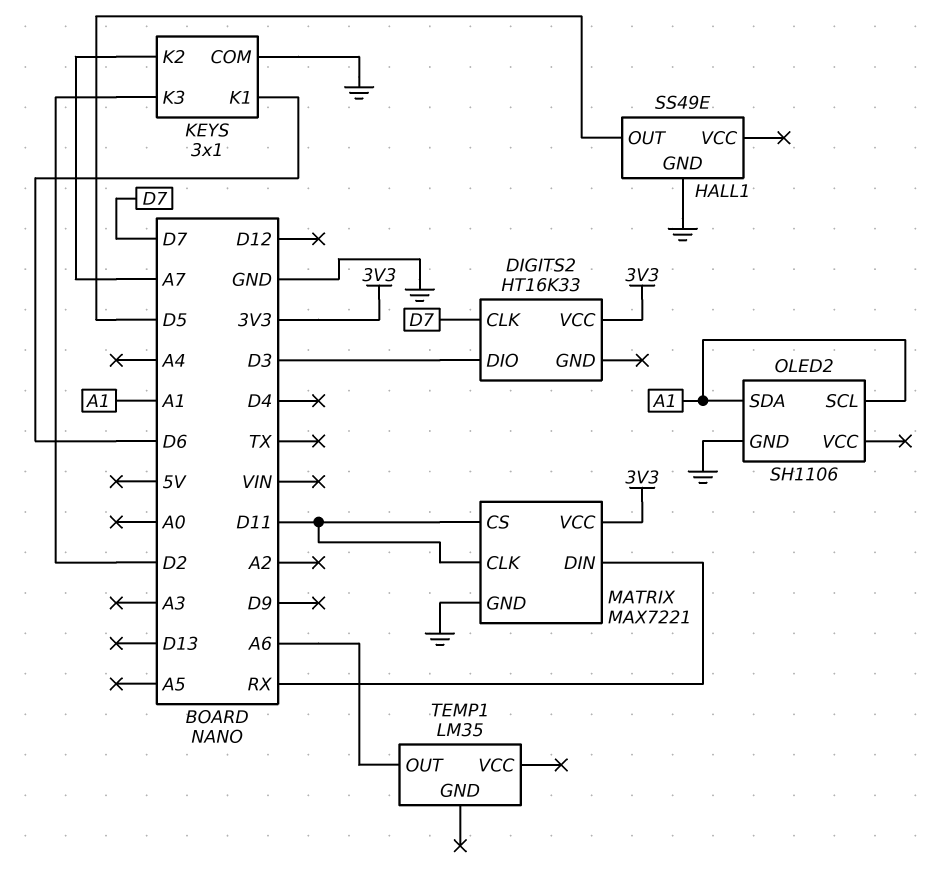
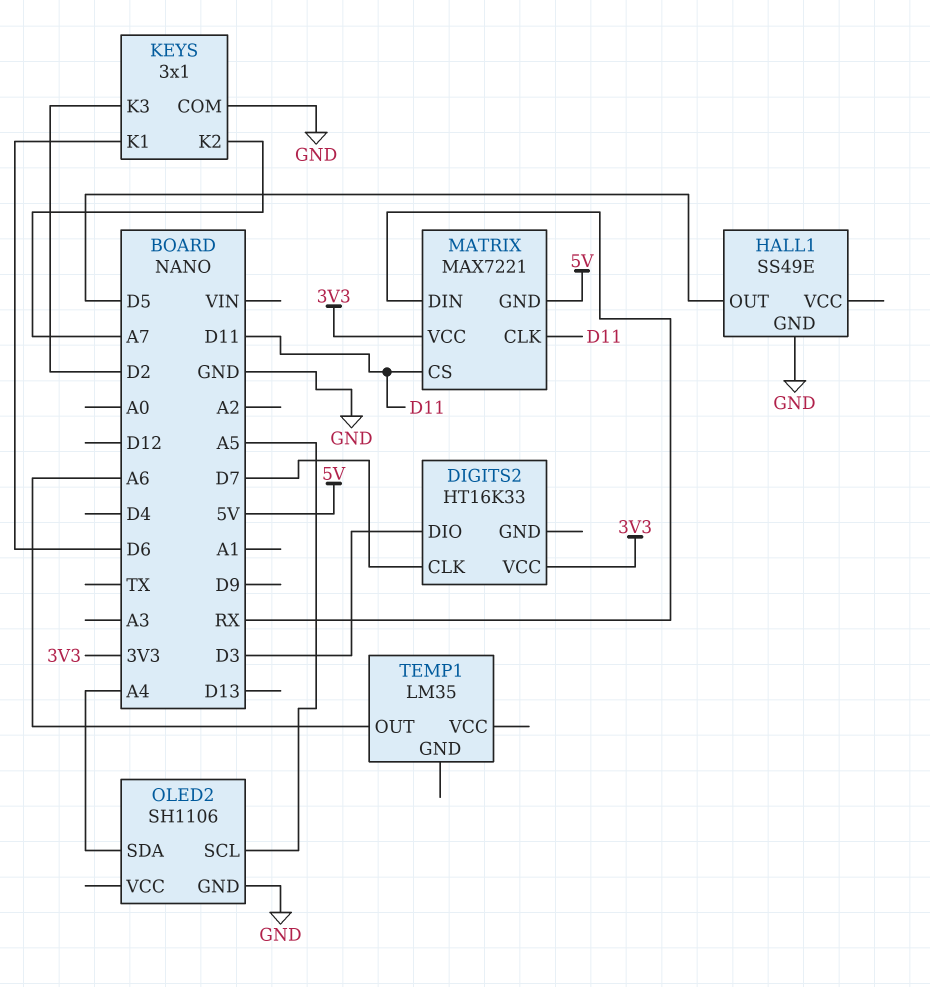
MATRIX pin GND: GND -> 5V
OLED2 pin SCL: A1 -> A5
OLED2 pin SDA: A1 -> A4

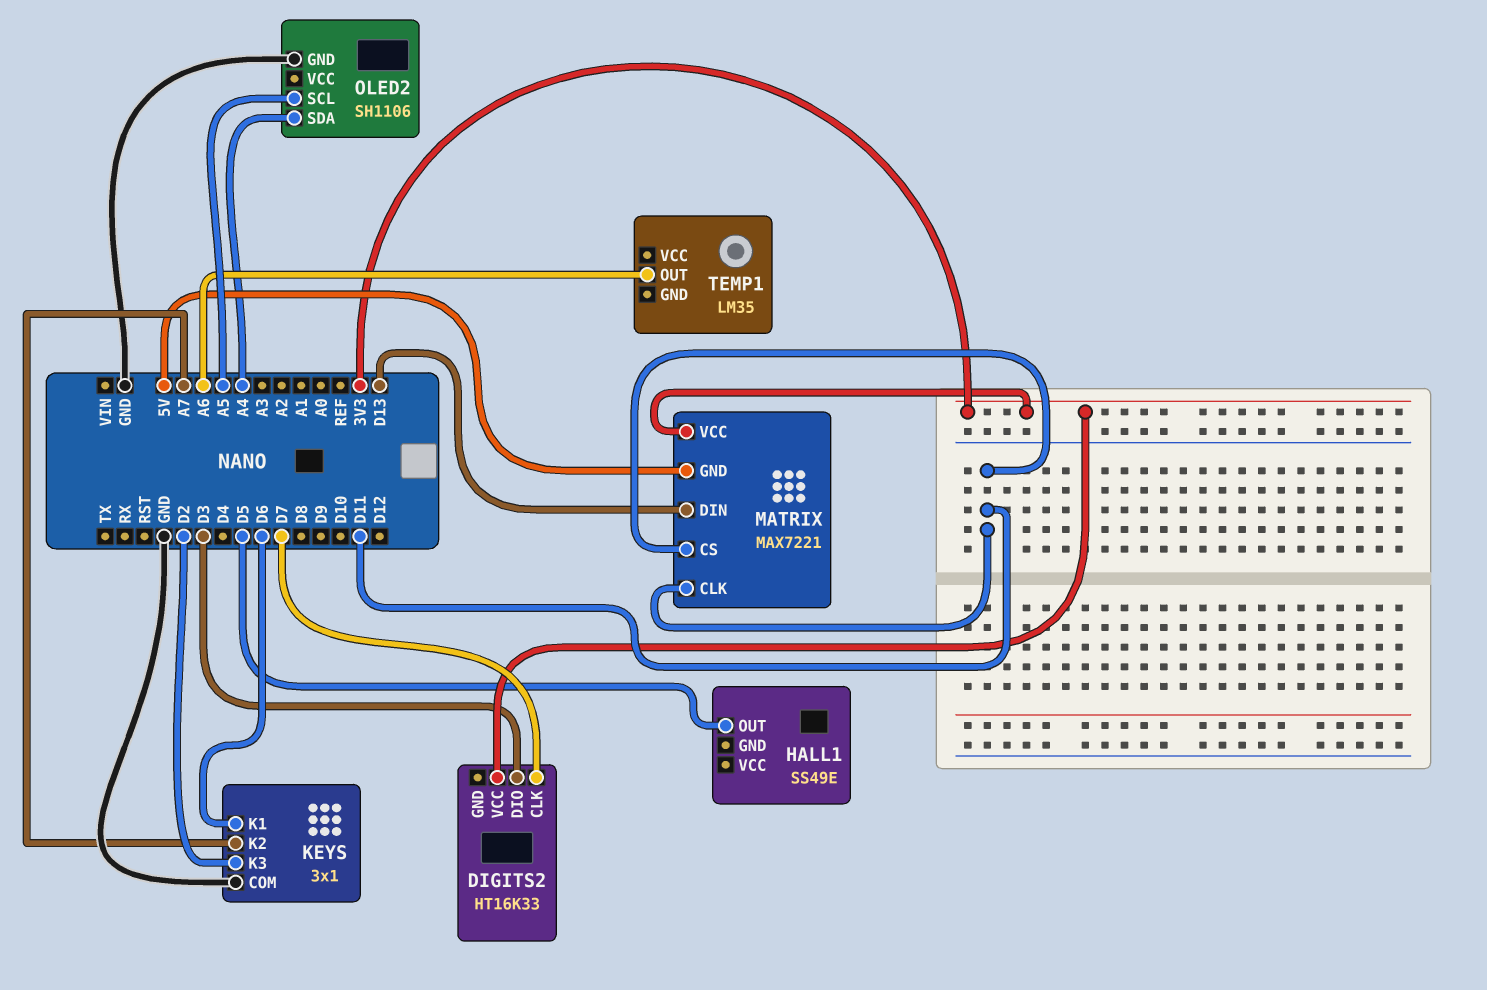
HALL1 pin GND: GND -> none
MATRIX pin DIN: RX -> D13

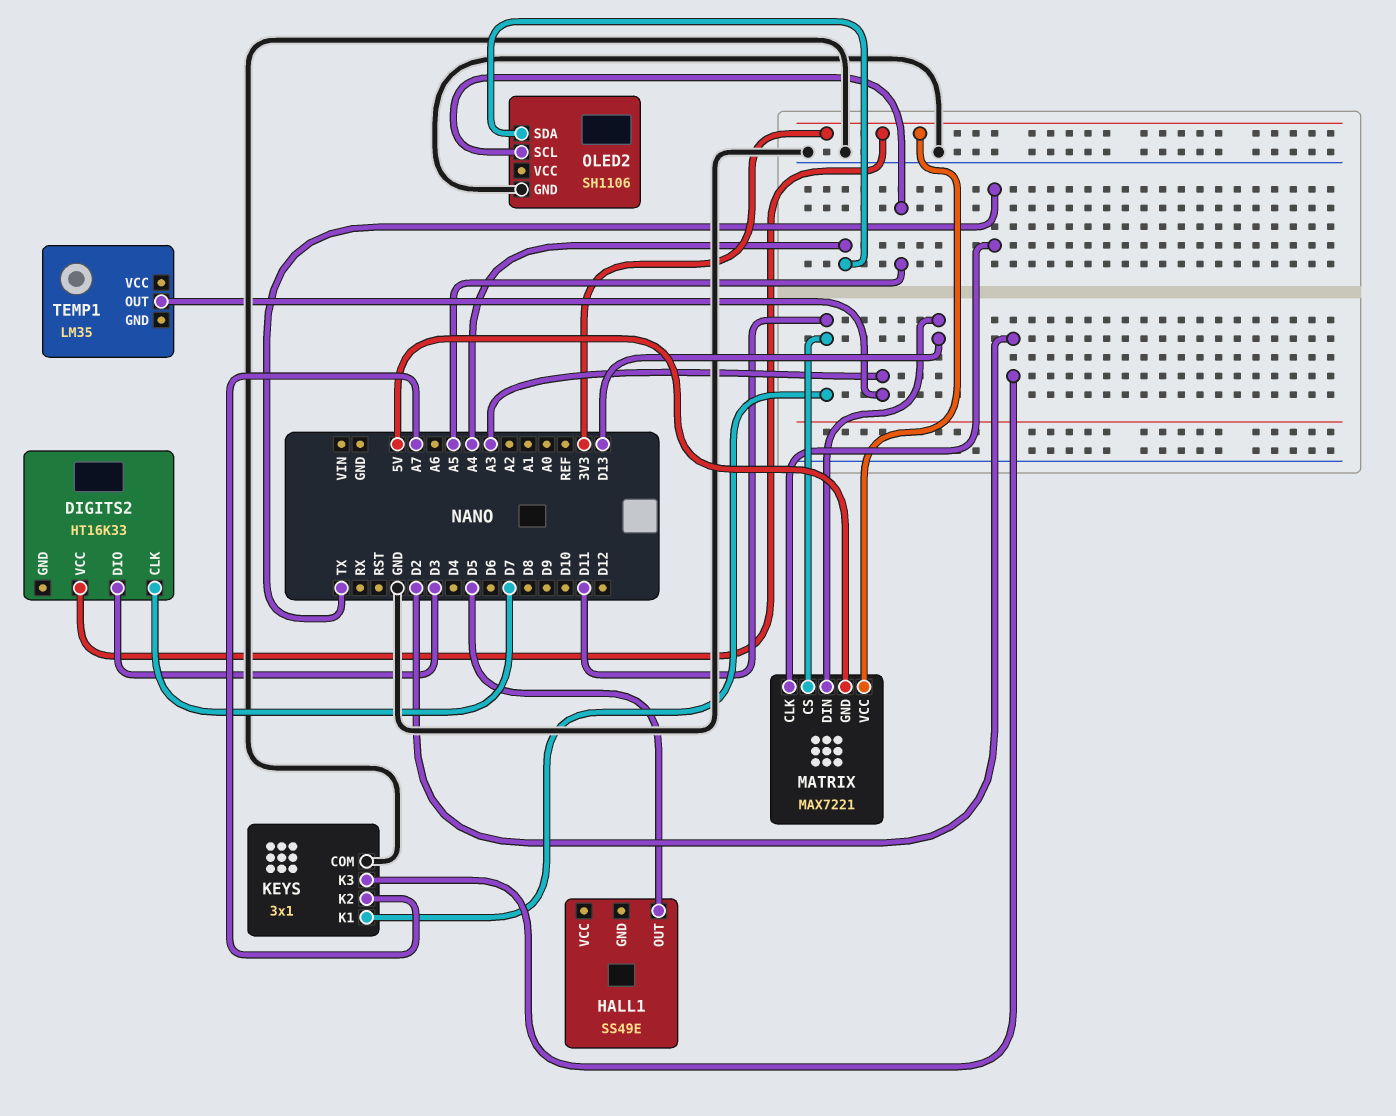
KEYS pin K1: D6 -> D11
MATRIX pin CLK: D11 -> TX
TEMP1 pin OUT: A6 -> A3

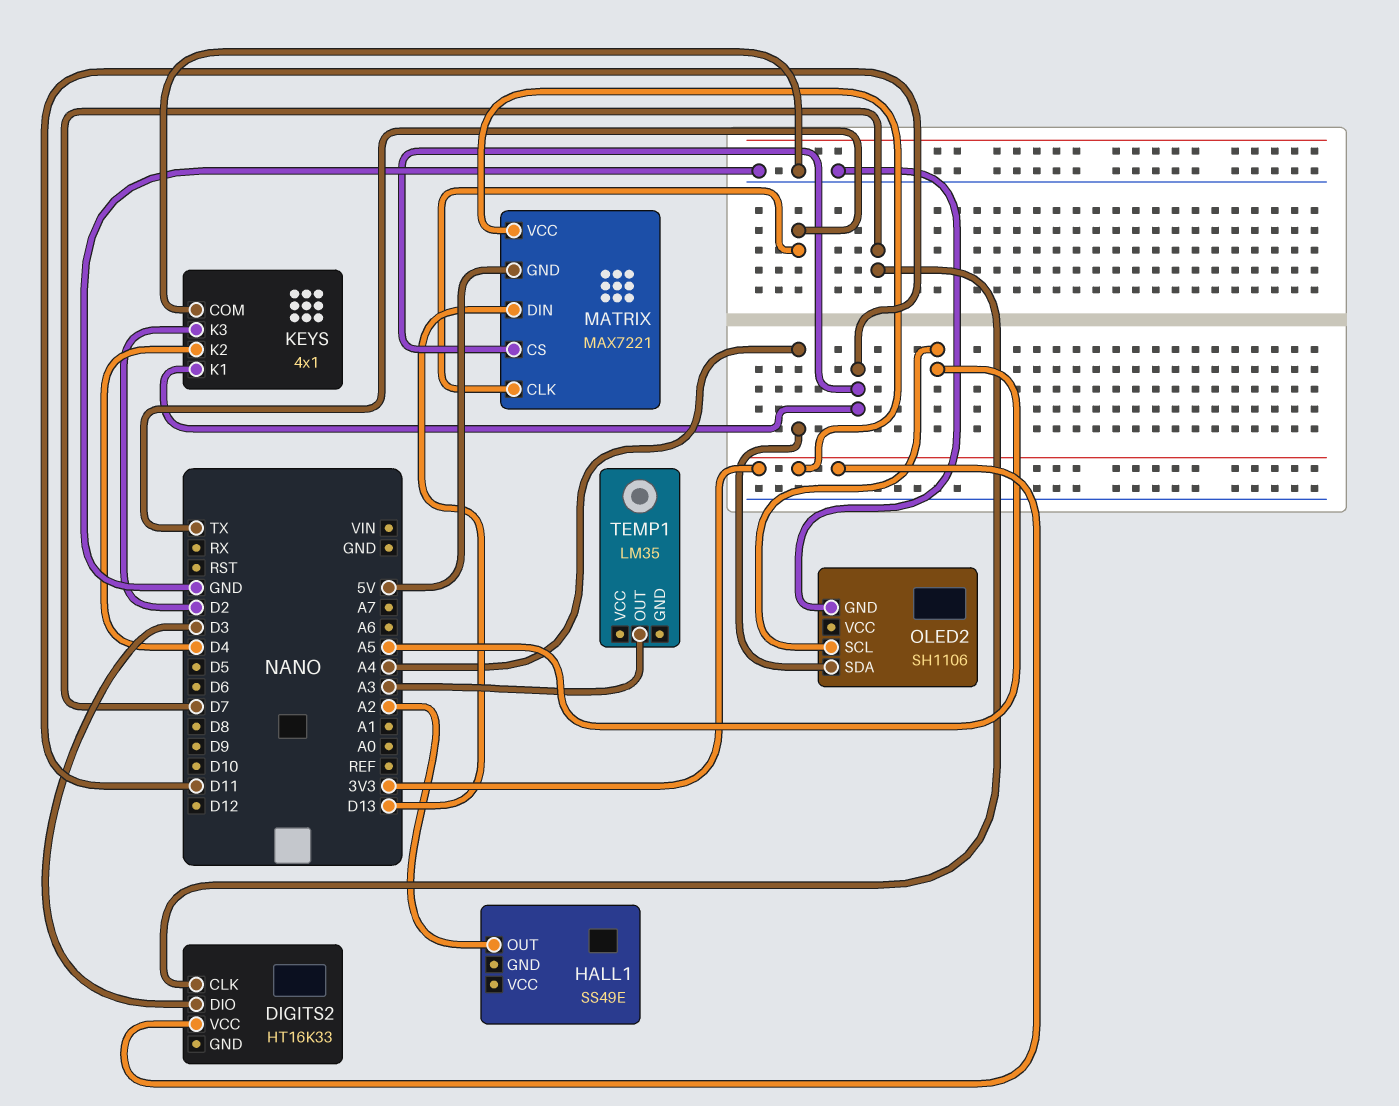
HALL1 pin OUT: D5 -> A2
KEYS: 3x1 -> 4x1
KEYS pin K2: A7 -> D4

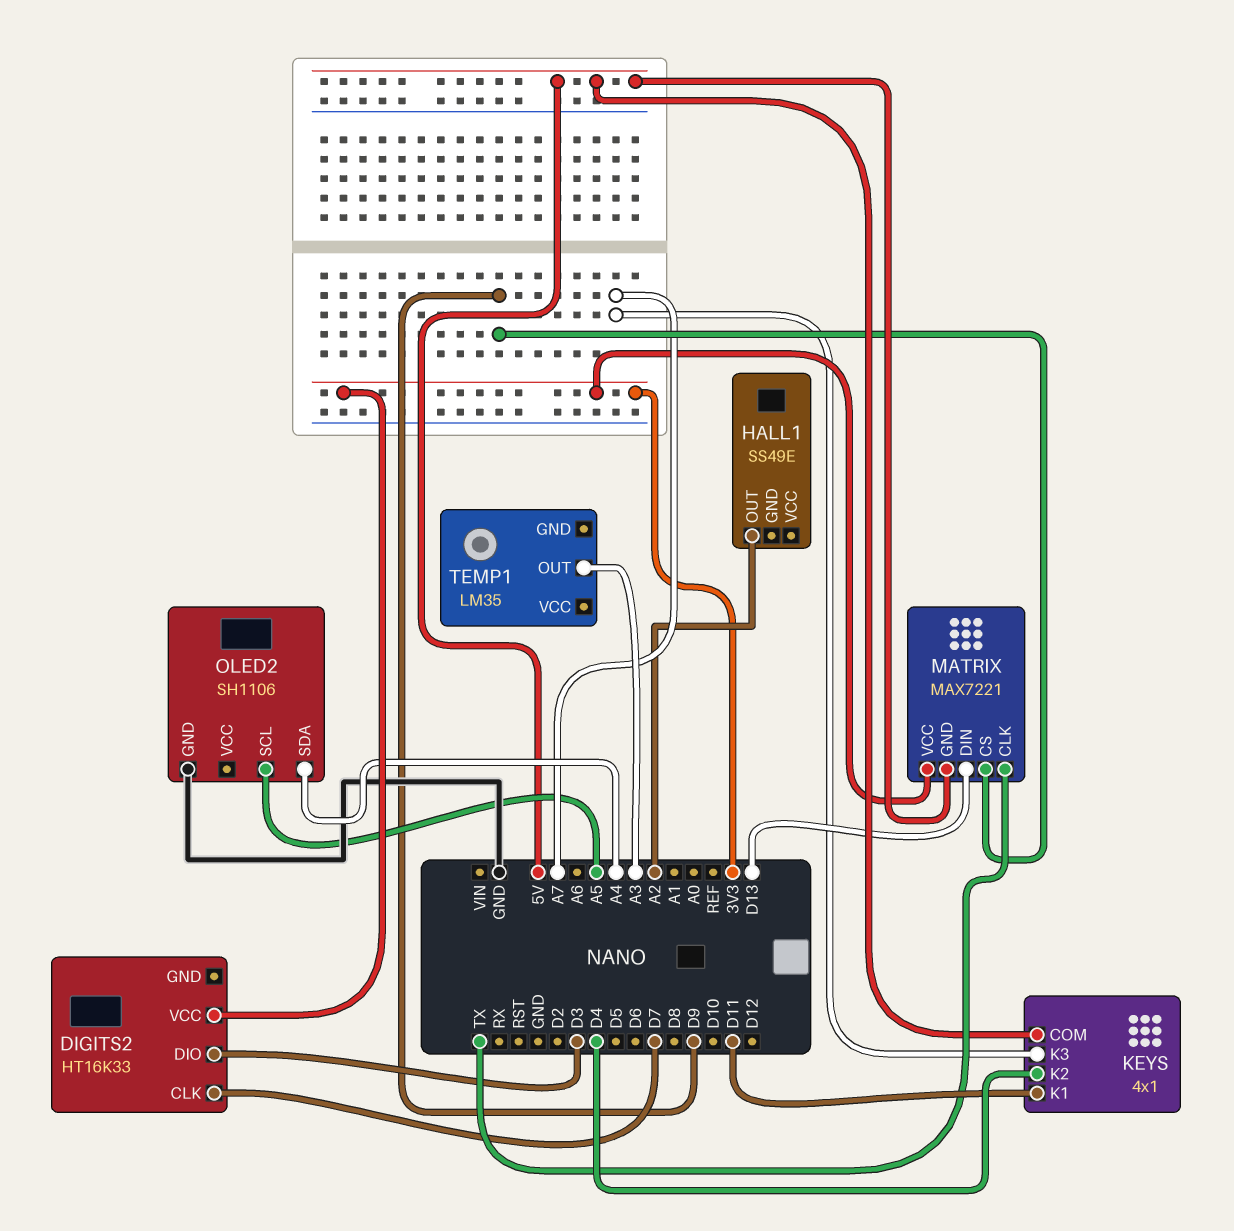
KEYS pin COM: GND -> 5V
KEYS pin K3: D2 -> A7
MATRIX pin CS: D11 -> D9

